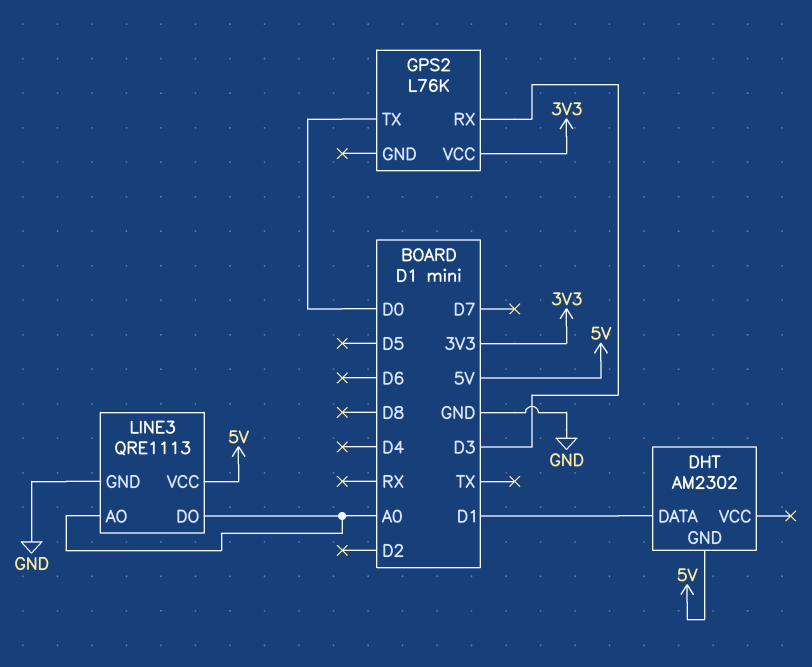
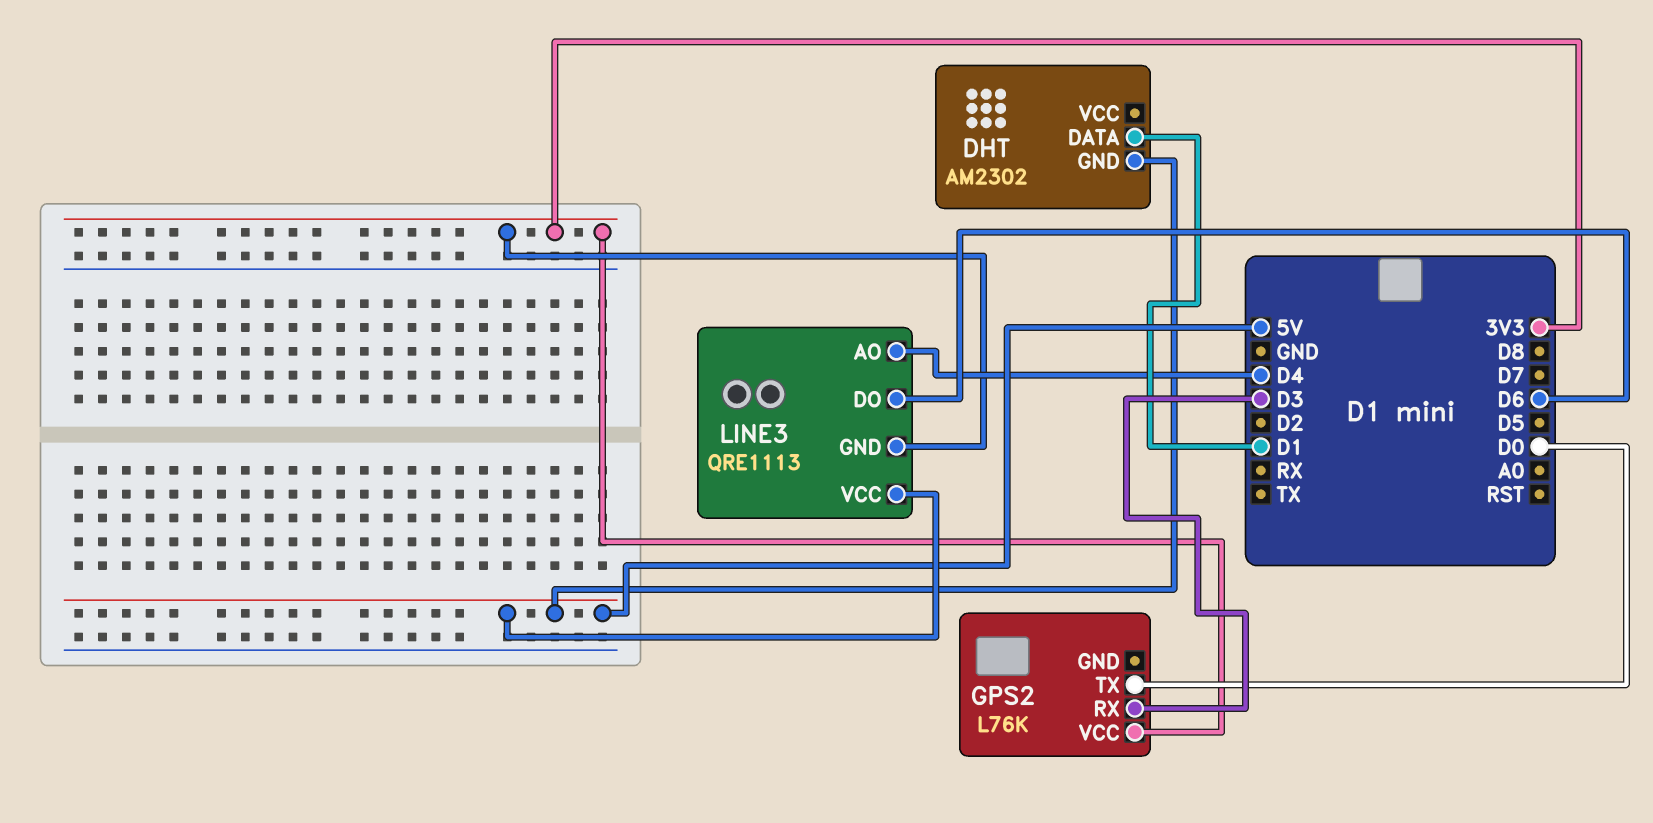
LINE3 pin AO: A0 -> D4
LINE3 pin DO: A0 -> D6
LINE3 pin GND: GND -> 3V3

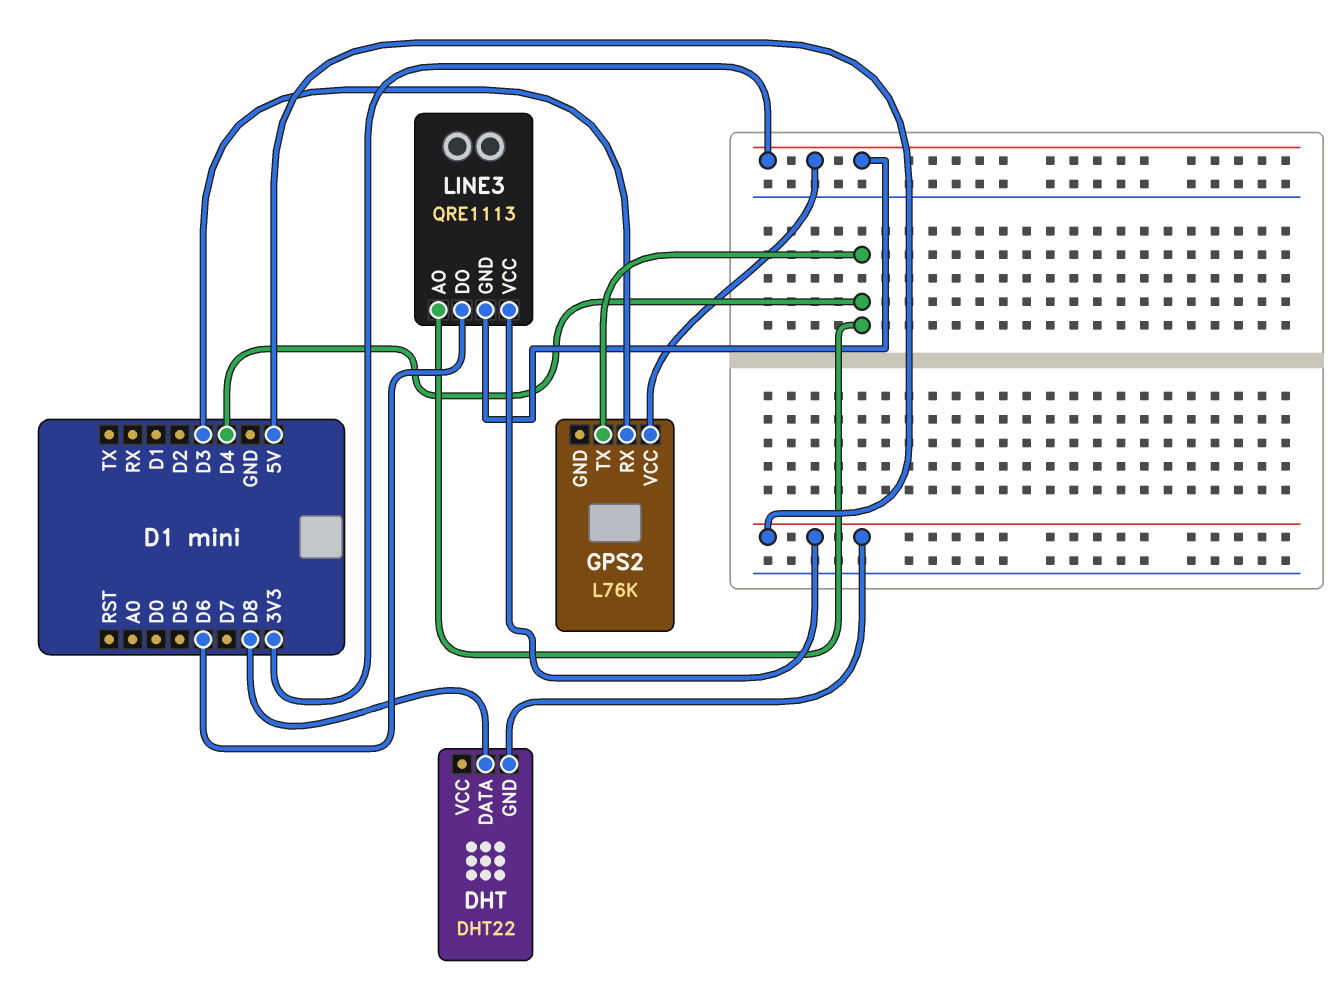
DHT: AM2302 -> DHT22
DHT pin DATA: D1 -> D8
GPS2 pin TX: D0 -> D4

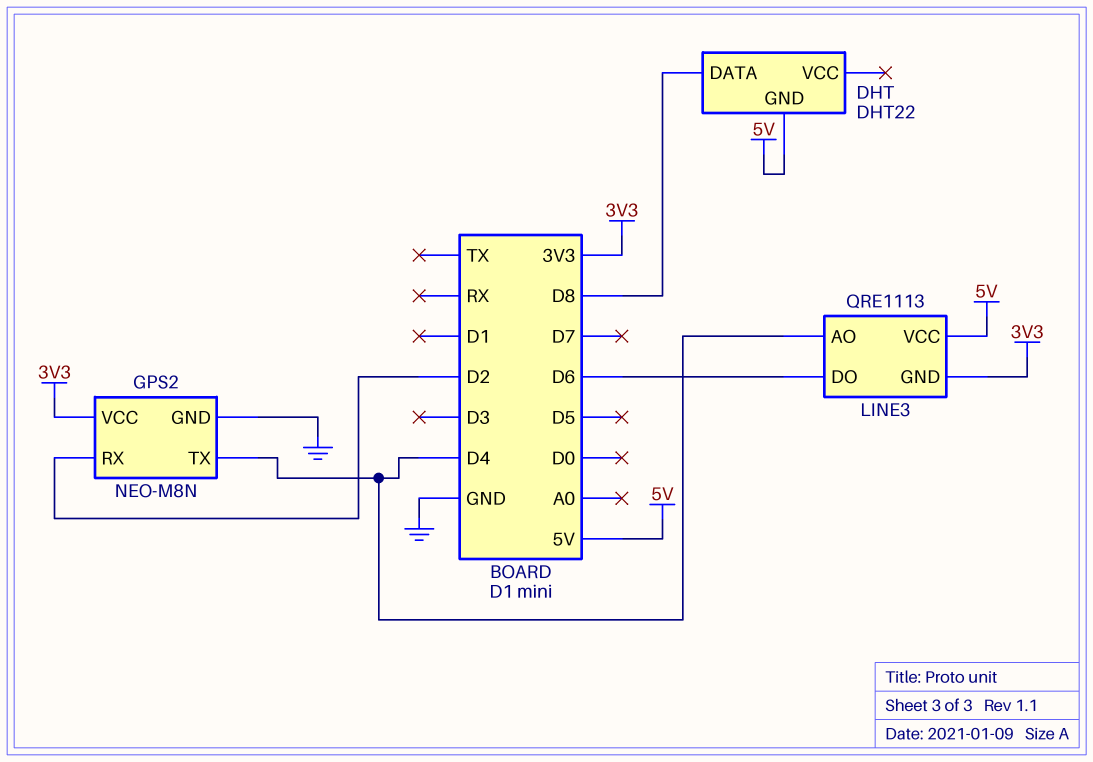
GPS2: L76K -> NEO-M8N
GPS2 pin GND: none -> GND
GPS2 pin RX: D3 -> D2

